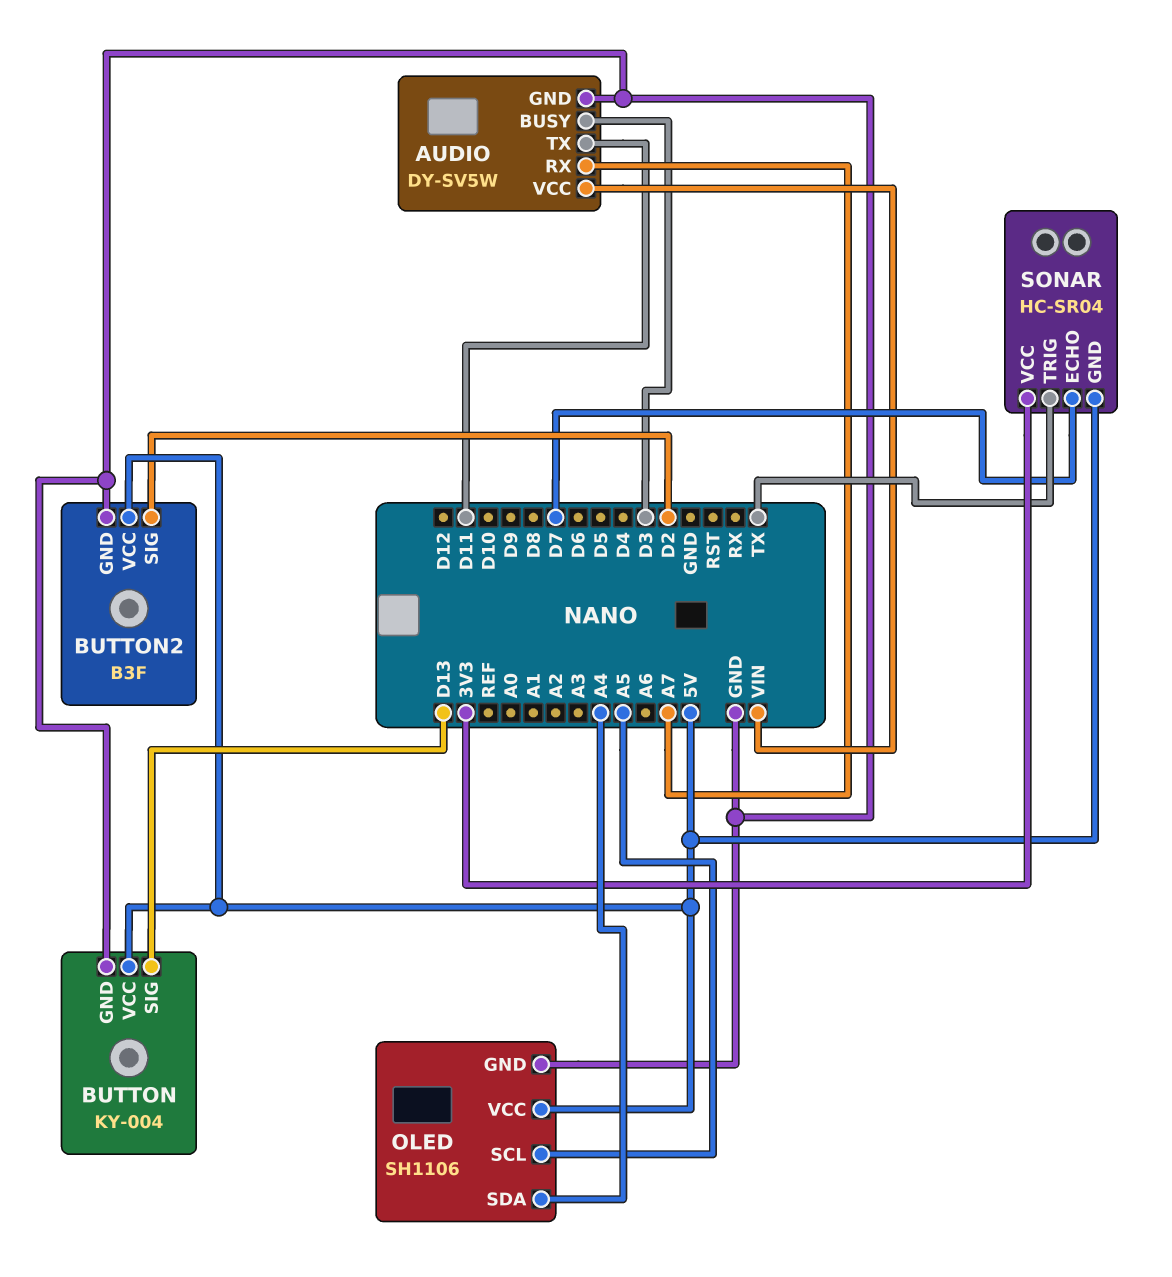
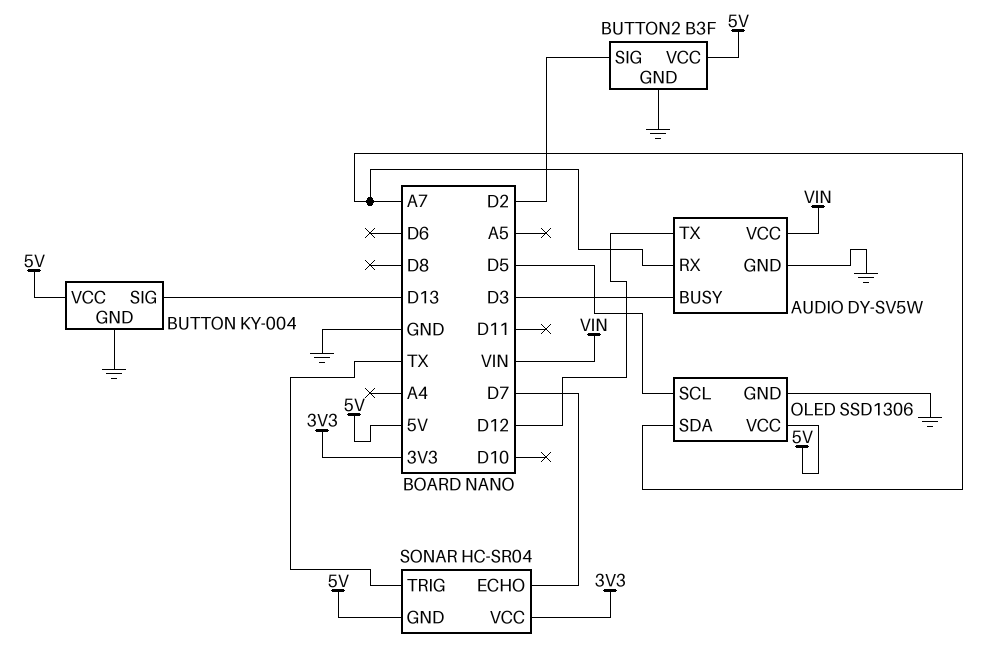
AUDIO pin TX: D11 -> D12
OLED: SH1106 -> SSD1306
OLED pin SCL: A5 -> D5
OLED pin SDA: A4 -> A7

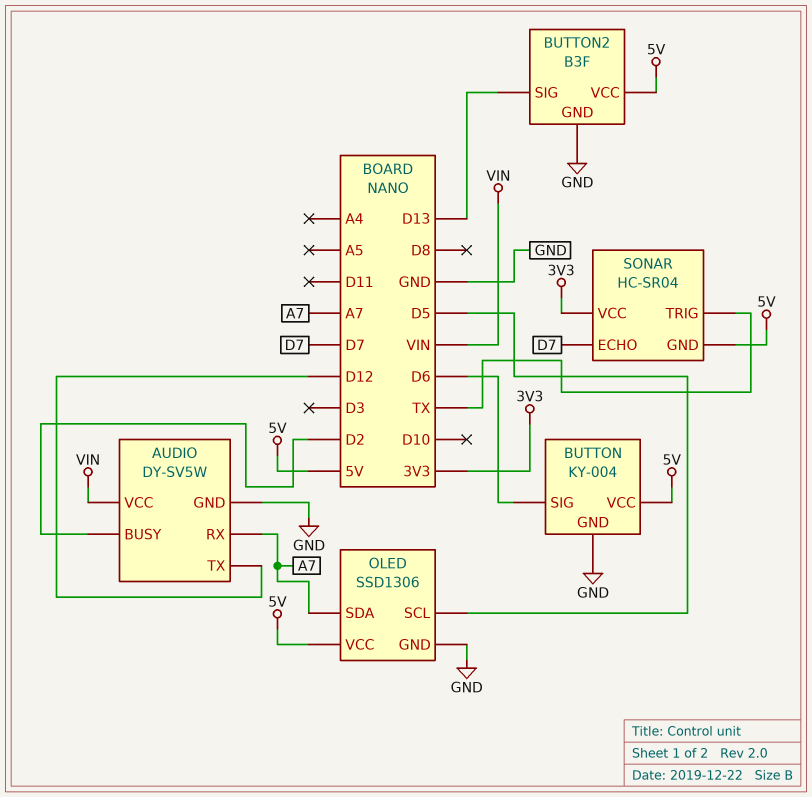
AUDIO pin BUSY: D3 -> D2
BUTTON pin SIG: D13 -> D6
BUTTON2 pin SIG: D2 -> D13

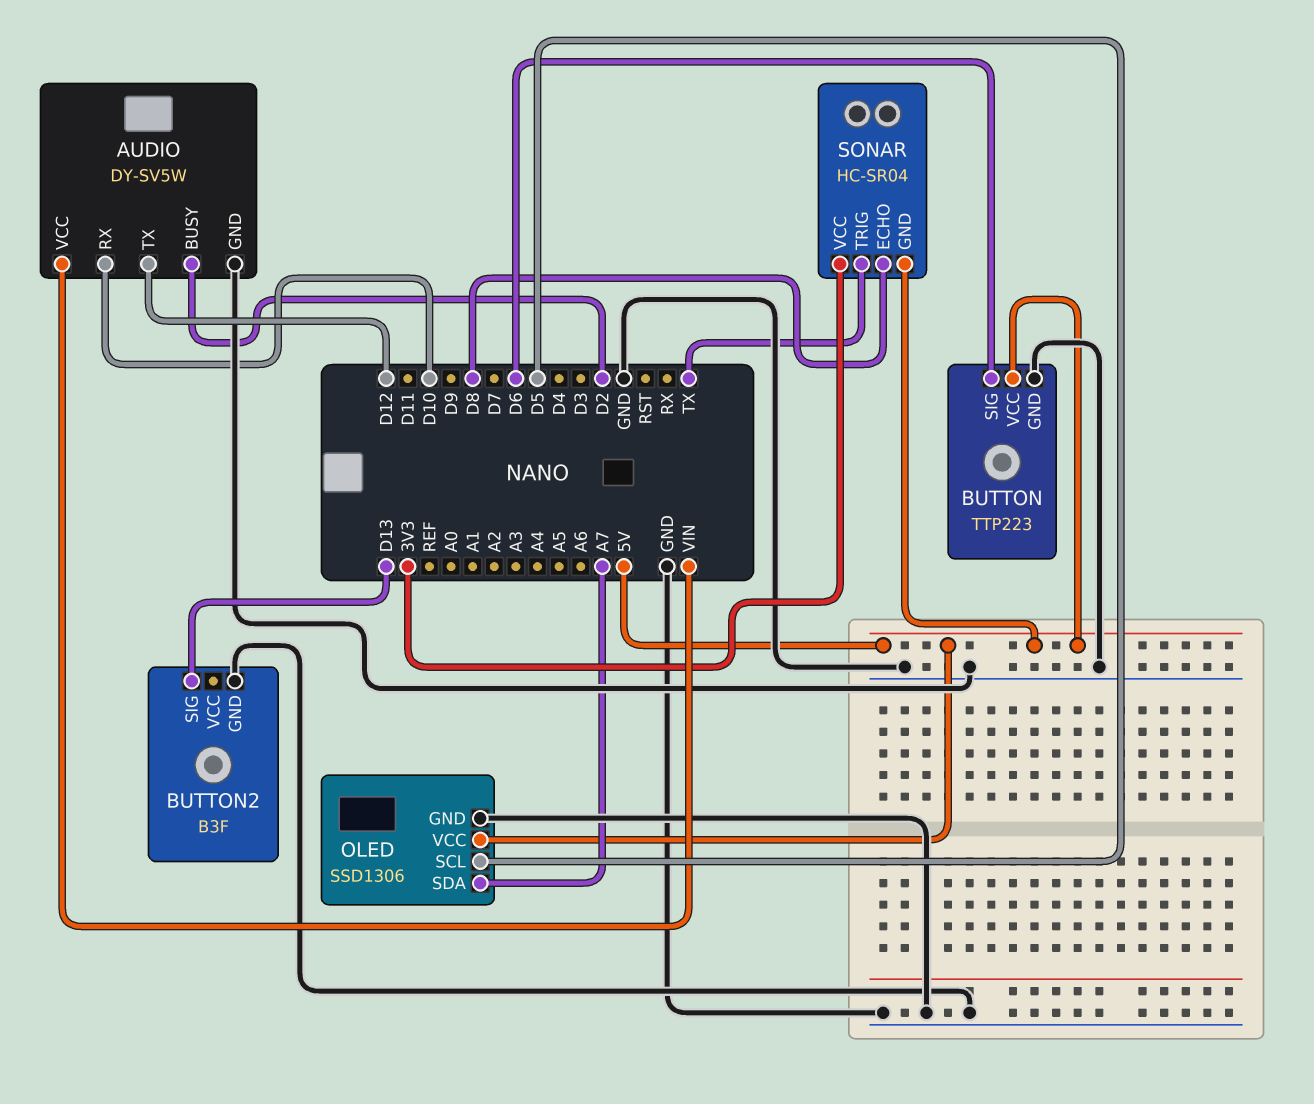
AUDIO pin RX: A7 -> D10
BUTTON: KY-004 -> TTP223
BUTTON2 pin VCC: 5V -> none
SONAR pin ECHO: D7 -> D8

